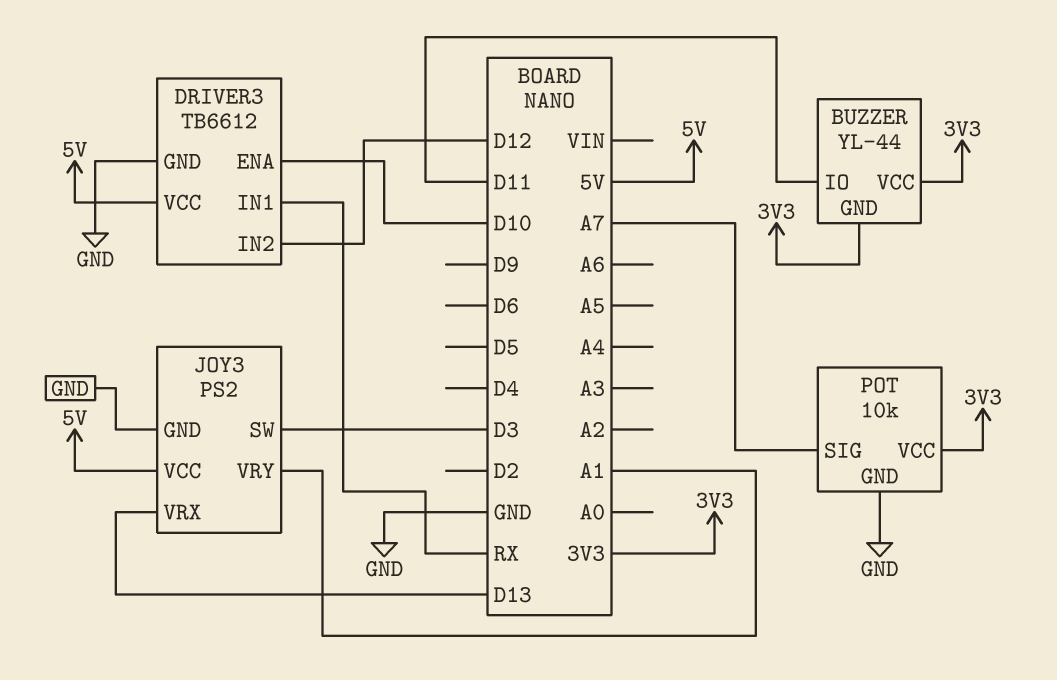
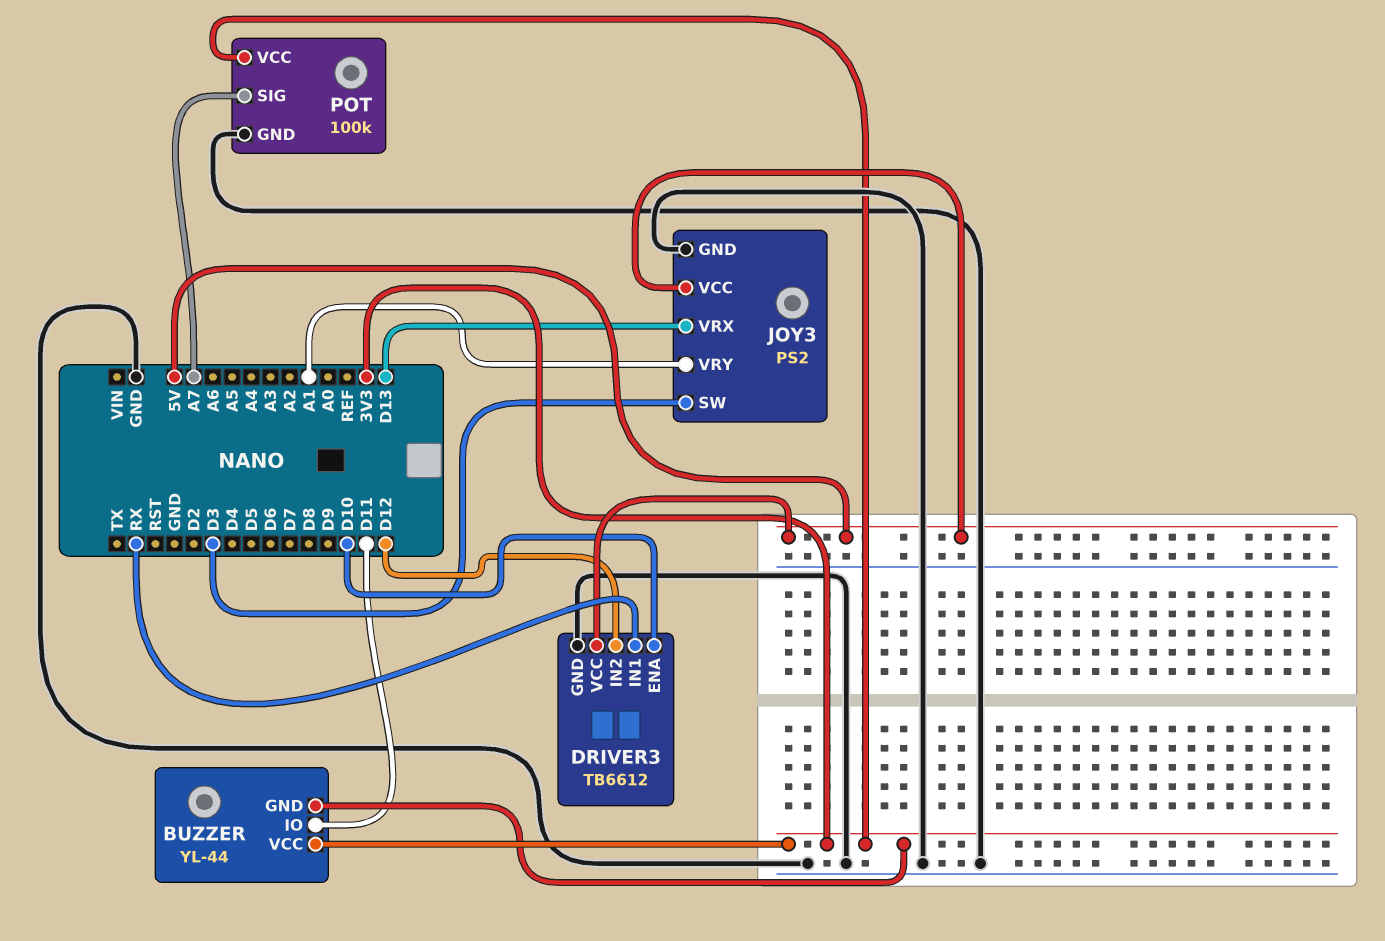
POT: 10k -> 100k

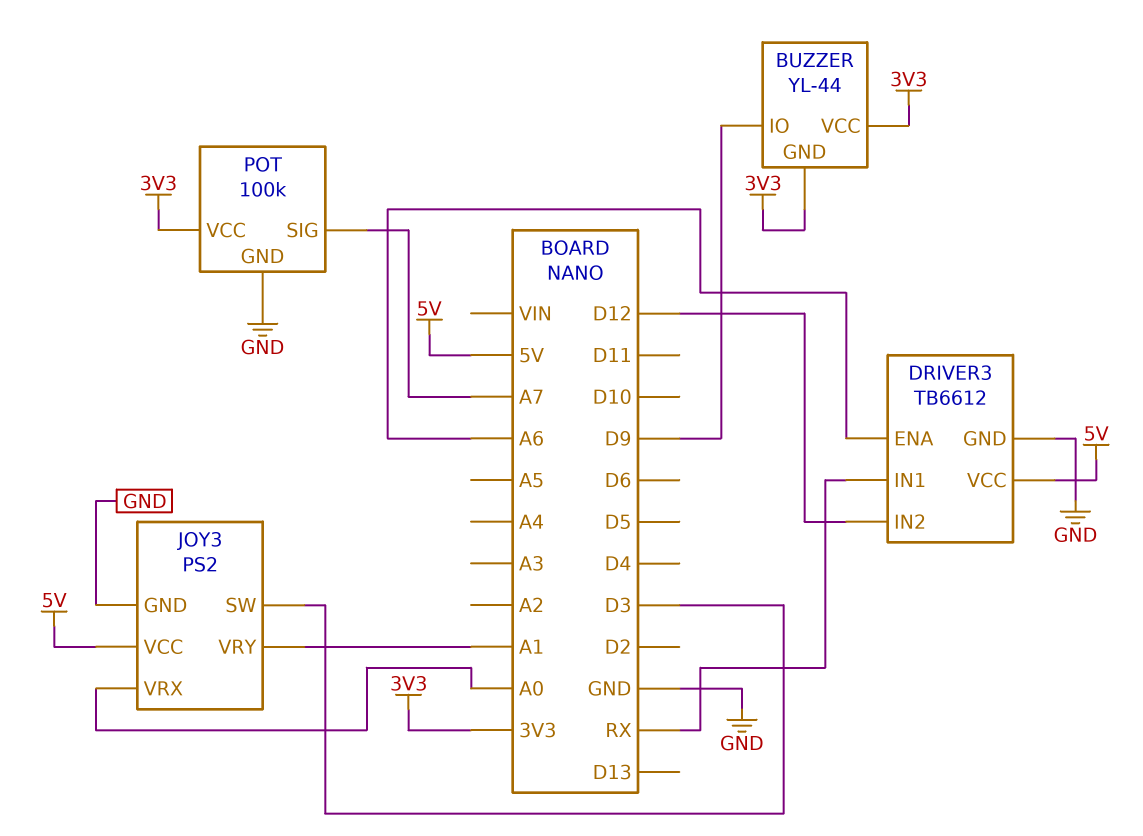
BUZZER pin IO: D11 -> D9
DRIVER3 pin ENA: D10 -> A6
JOY3 pin VRX: D13 -> A0

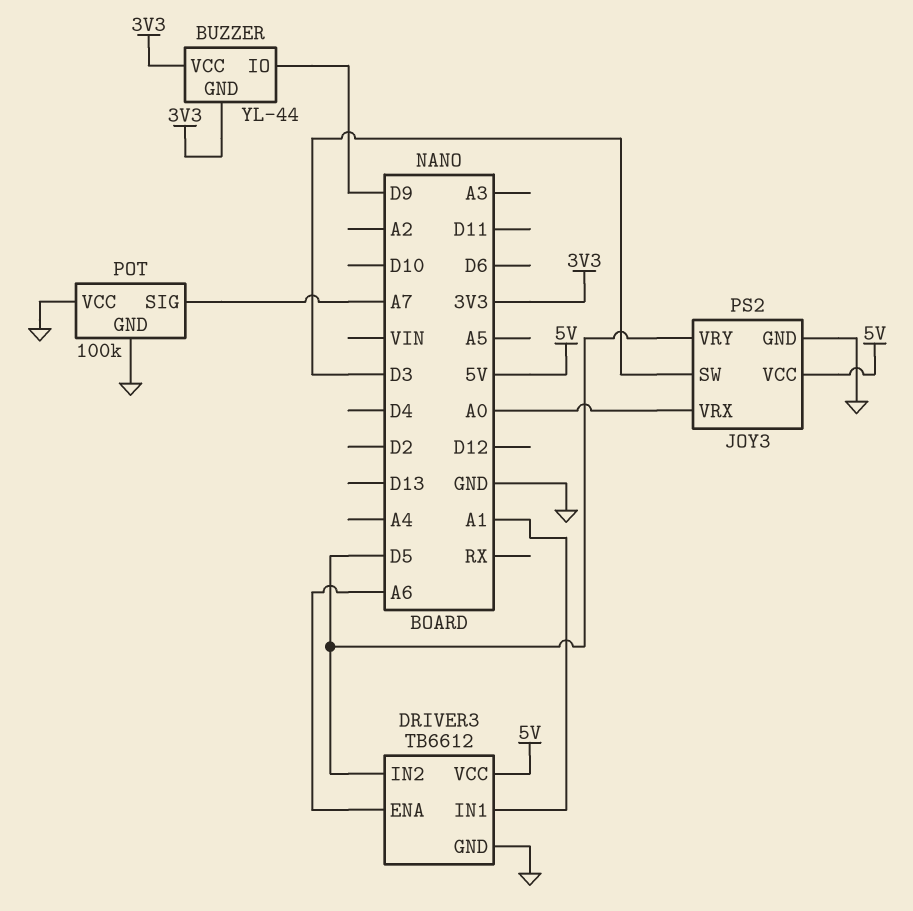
DRIVER3 pin IN1: RX -> A1
DRIVER3 pin IN2: D12 -> D5
JOY3 pin VRY: A1 -> D5
POT pin VCC: 3V3 -> GND

